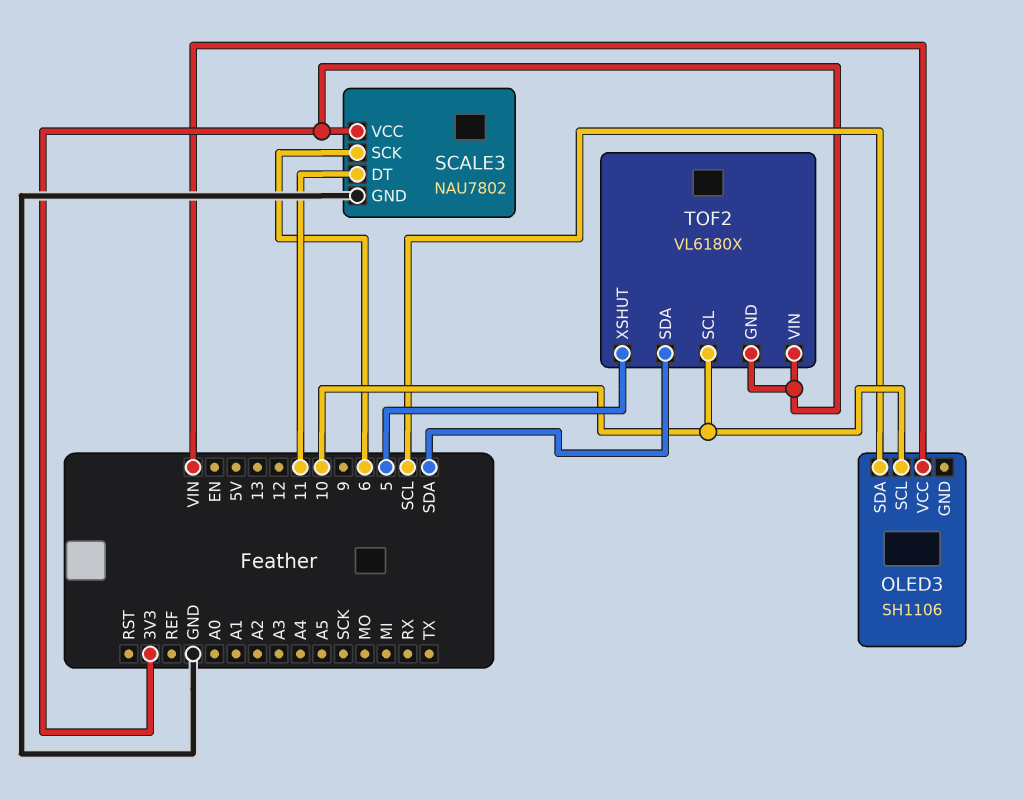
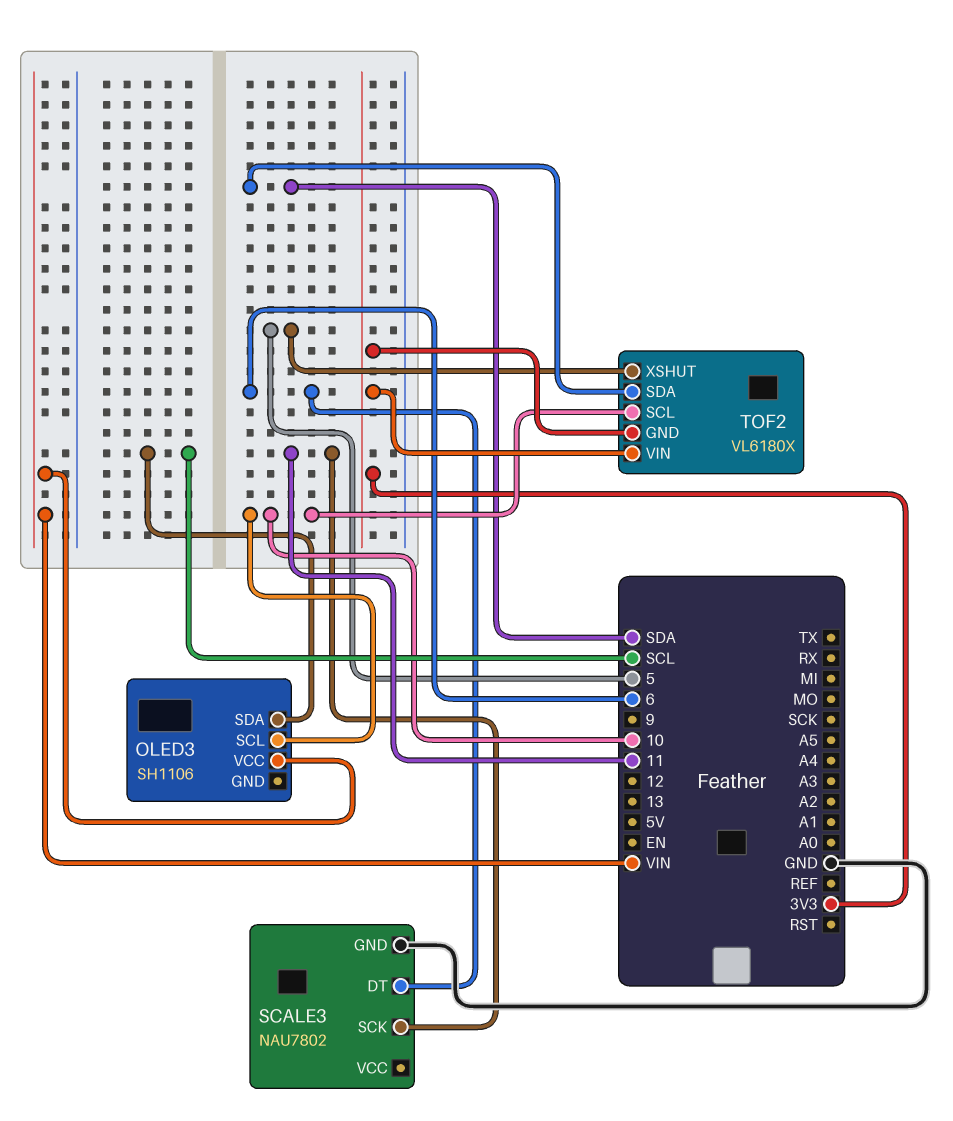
SCALE3 pin DT: 11 -> 6
SCALE3 pin SCK: 6 -> 11
SCALE3 pin VCC: 3V3 -> none

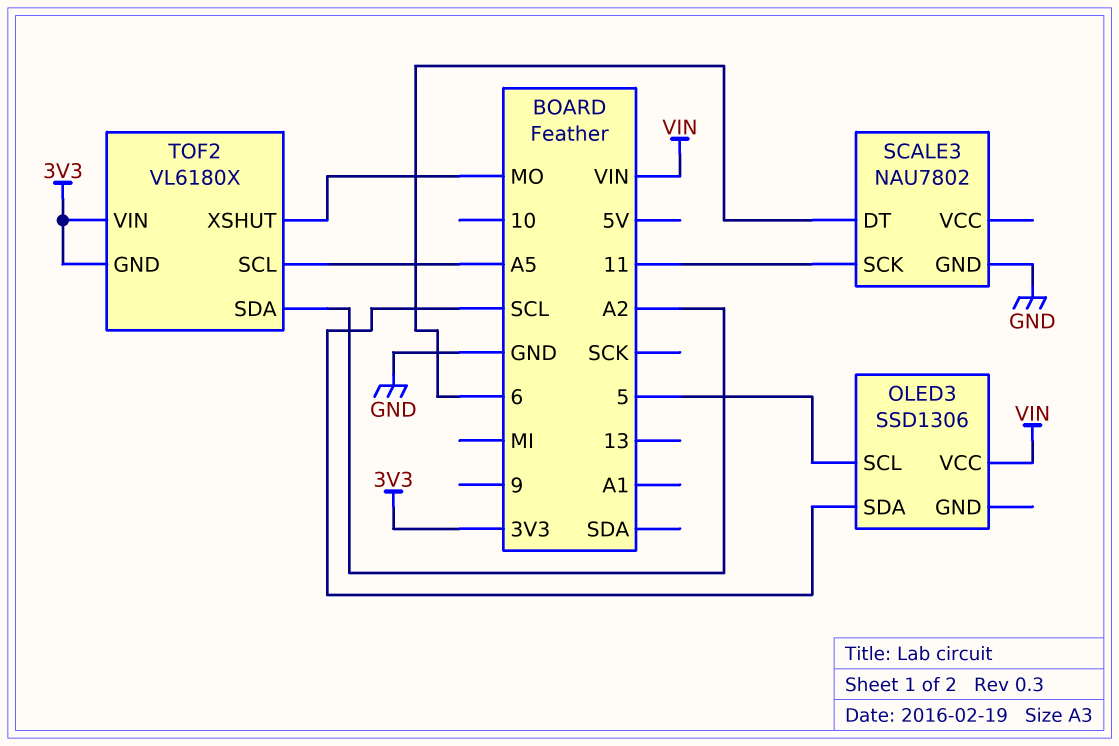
OLED3: SH1106 -> SSD1306
OLED3 pin SCL: 10 -> 5
TOF2 pin SCL: 10 -> A5
TOF2 pin SDA: SDA -> A2
TOF2 pin XSHUT: 5 -> MO

